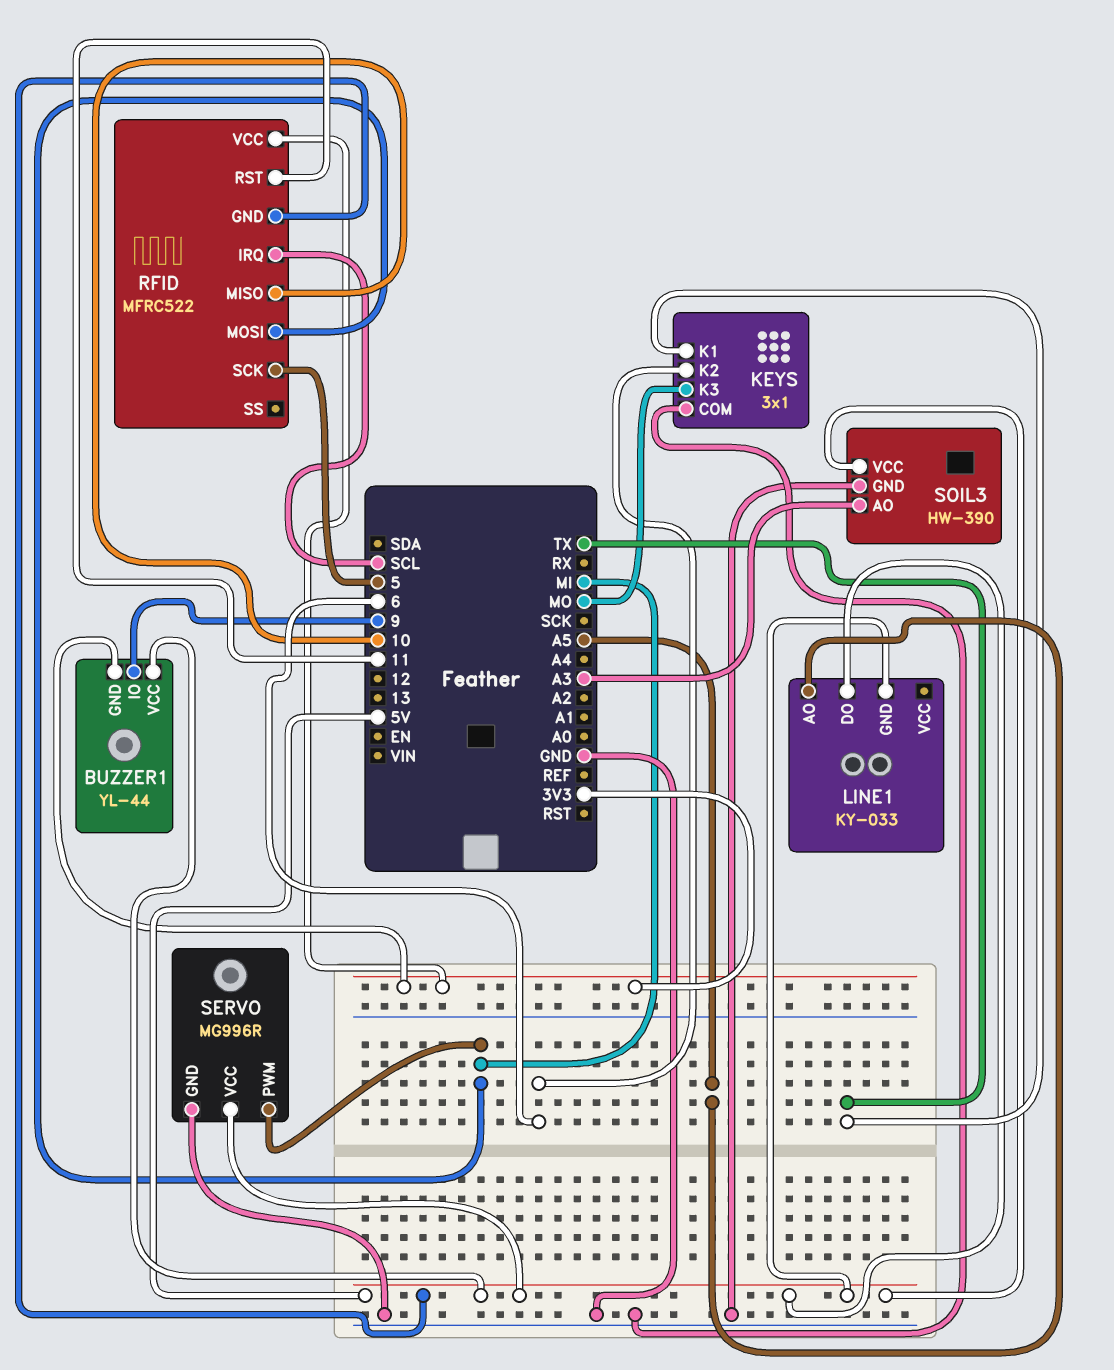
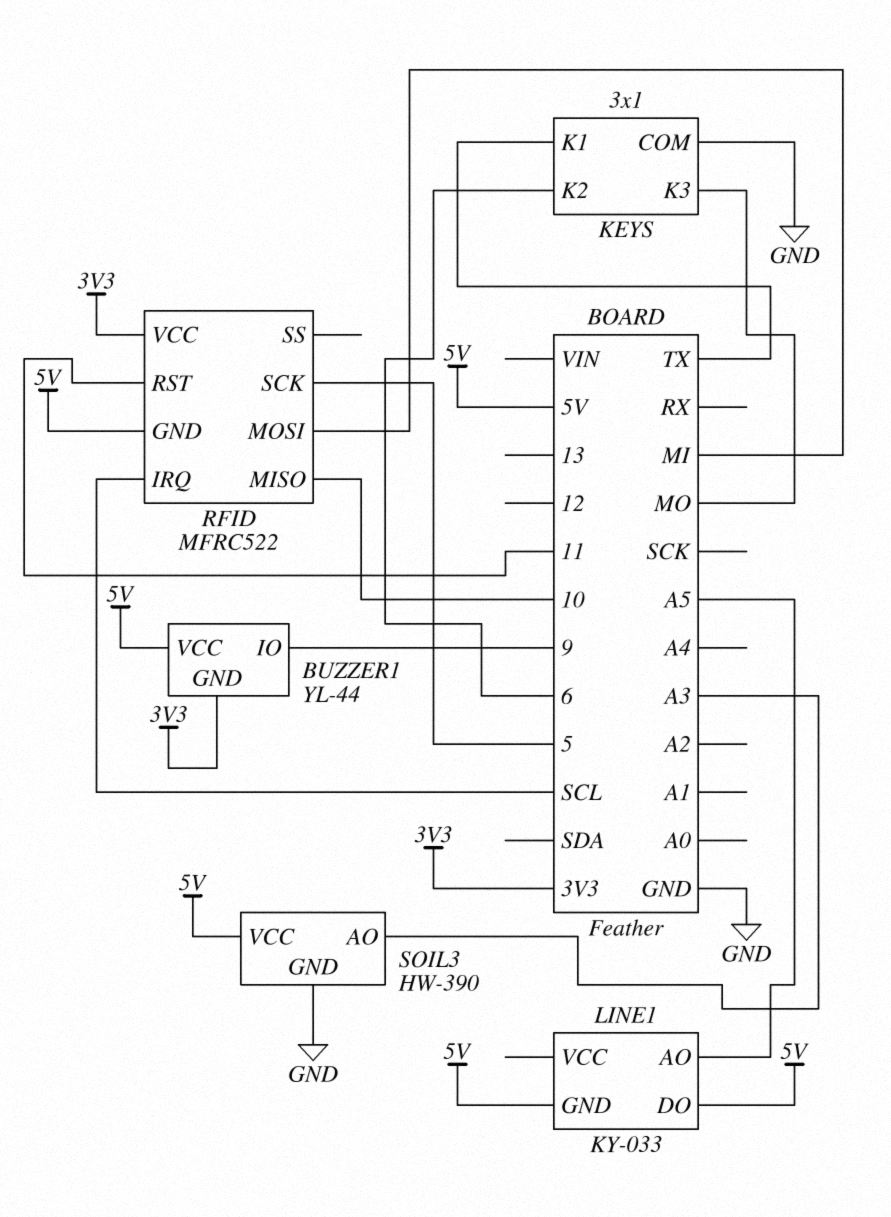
SERVO: MG996R -> none
SERVO pin GND: GND -> none
SERVO pin PWM: MI -> none
SERVO pin VCC: 5V -> none

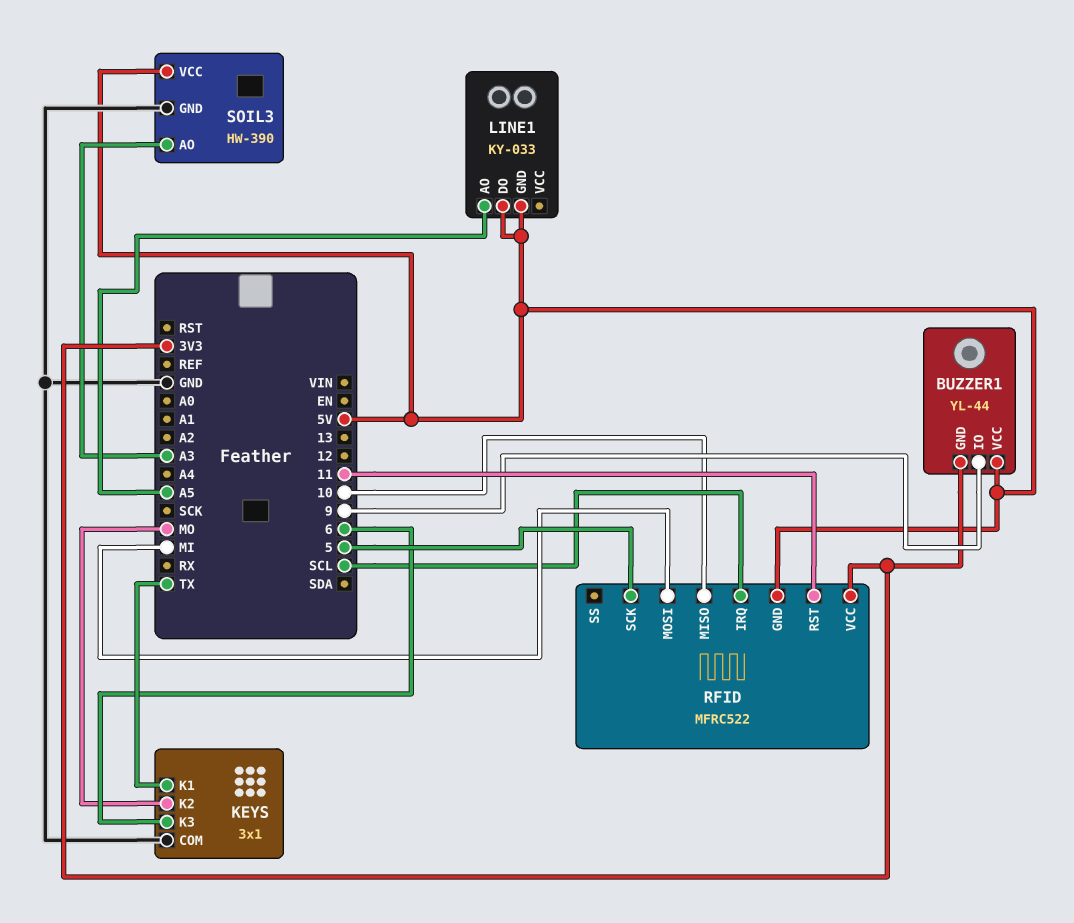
KEYS pin K2: 6 -> MO
KEYS pin K3: MO -> 6

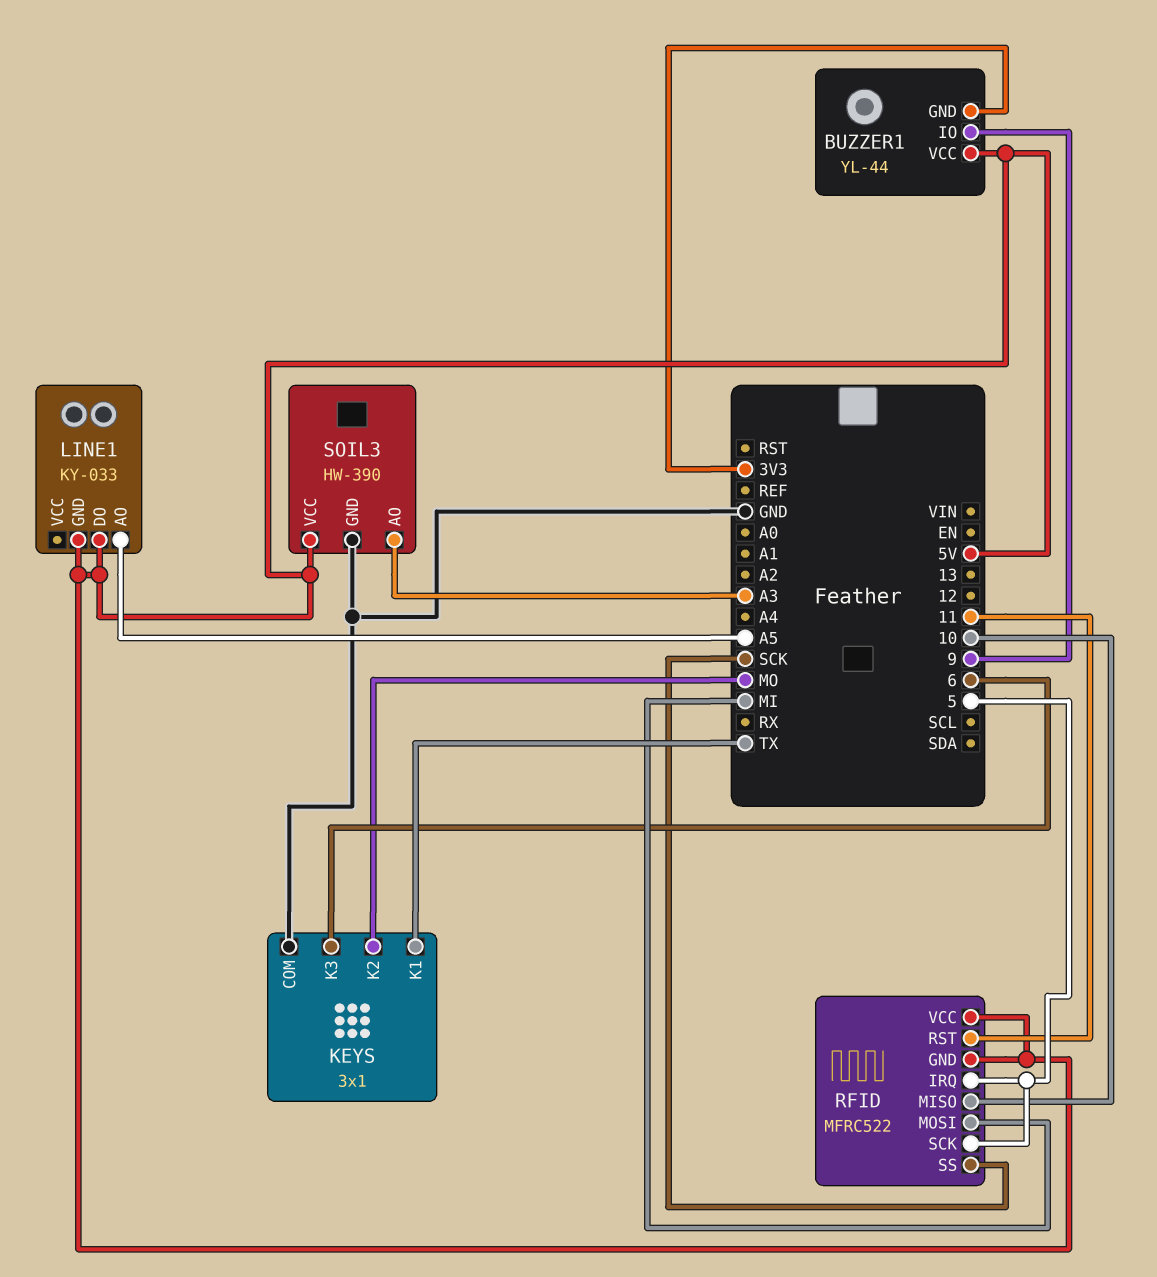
RFID pin IRQ: SCL -> 5
RFID pin SS: none -> SCK
RFID pin VCC: 3V3 -> 5V

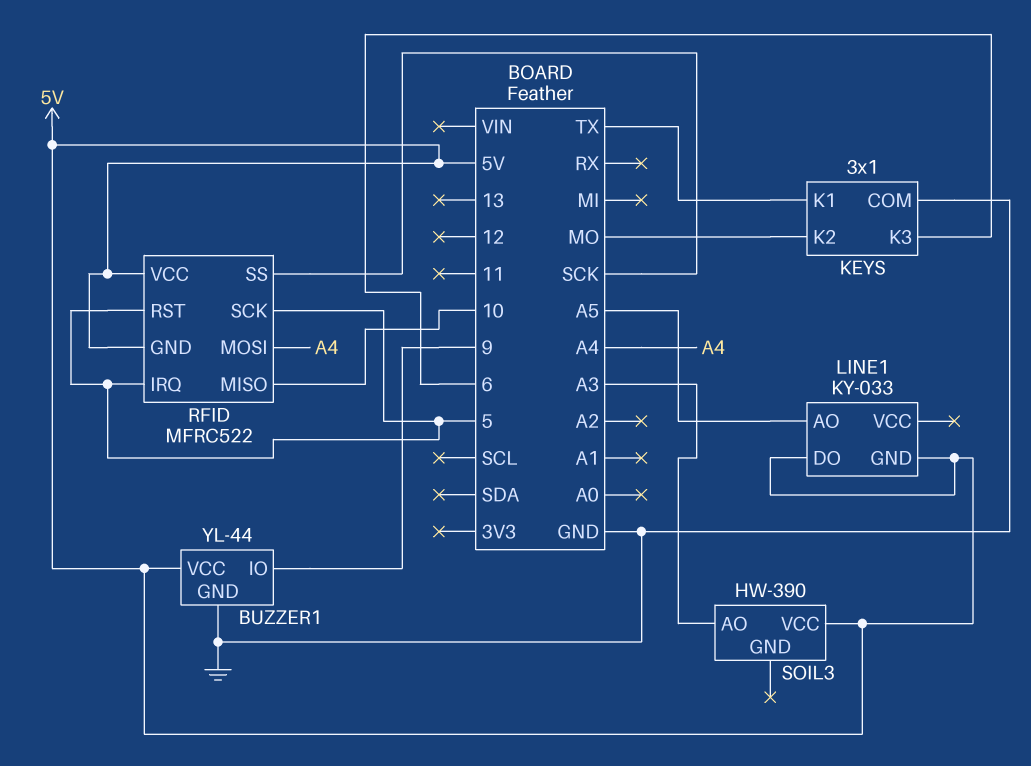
BUZZER1 pin GND: 3V3 -> GND
RFID pin MOSI: MI -> A4
RFID pin RST: 11 -> 5
SOIL3 pin GND: GND -> none

